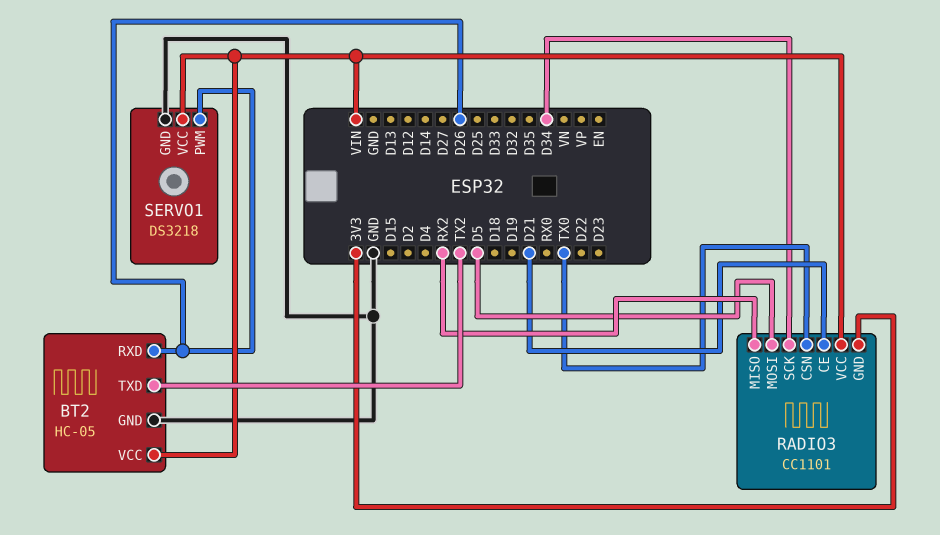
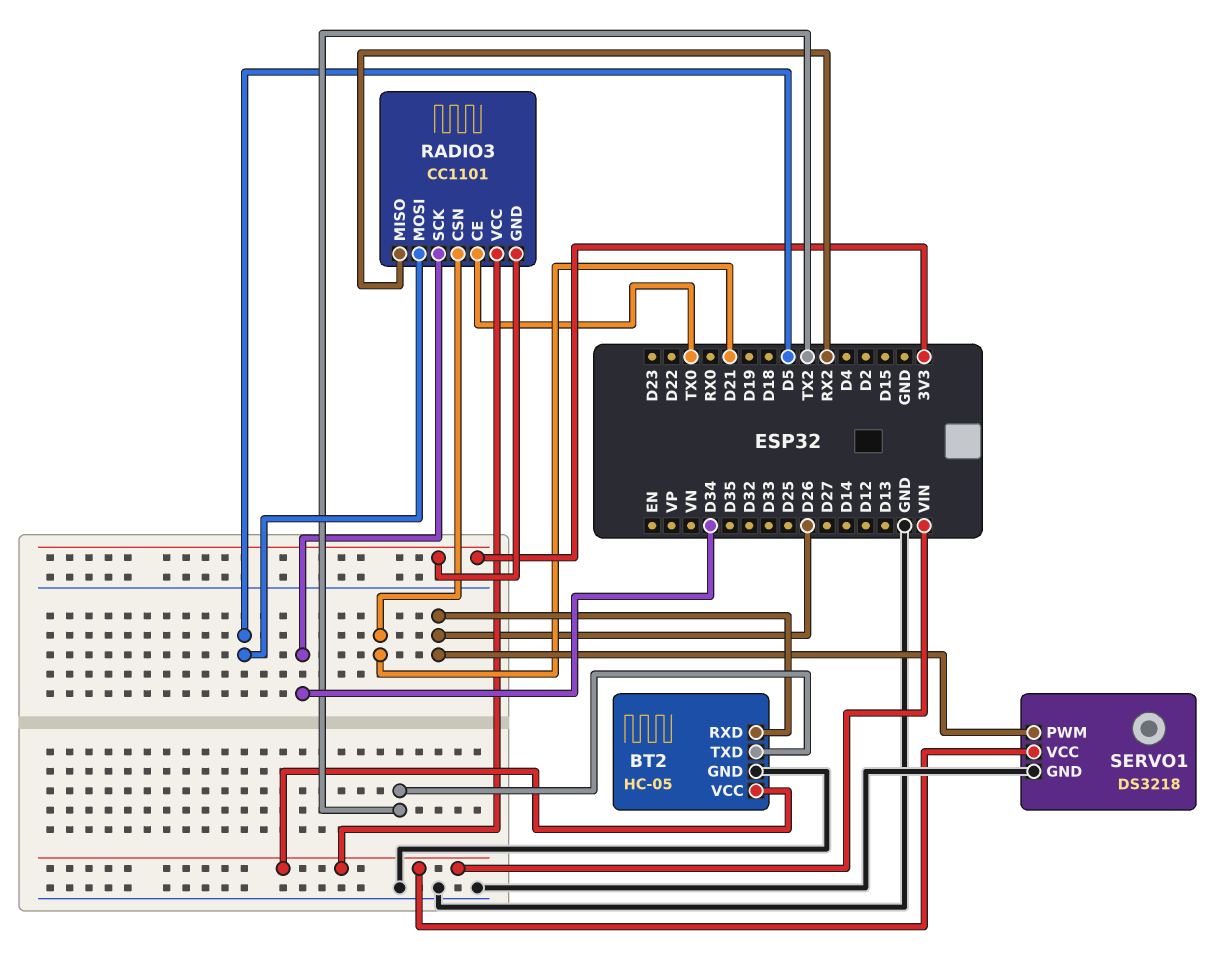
RADIO3 pin CE: D21 -> TX0
RADIO3 pin CSN: TX0 -> D21

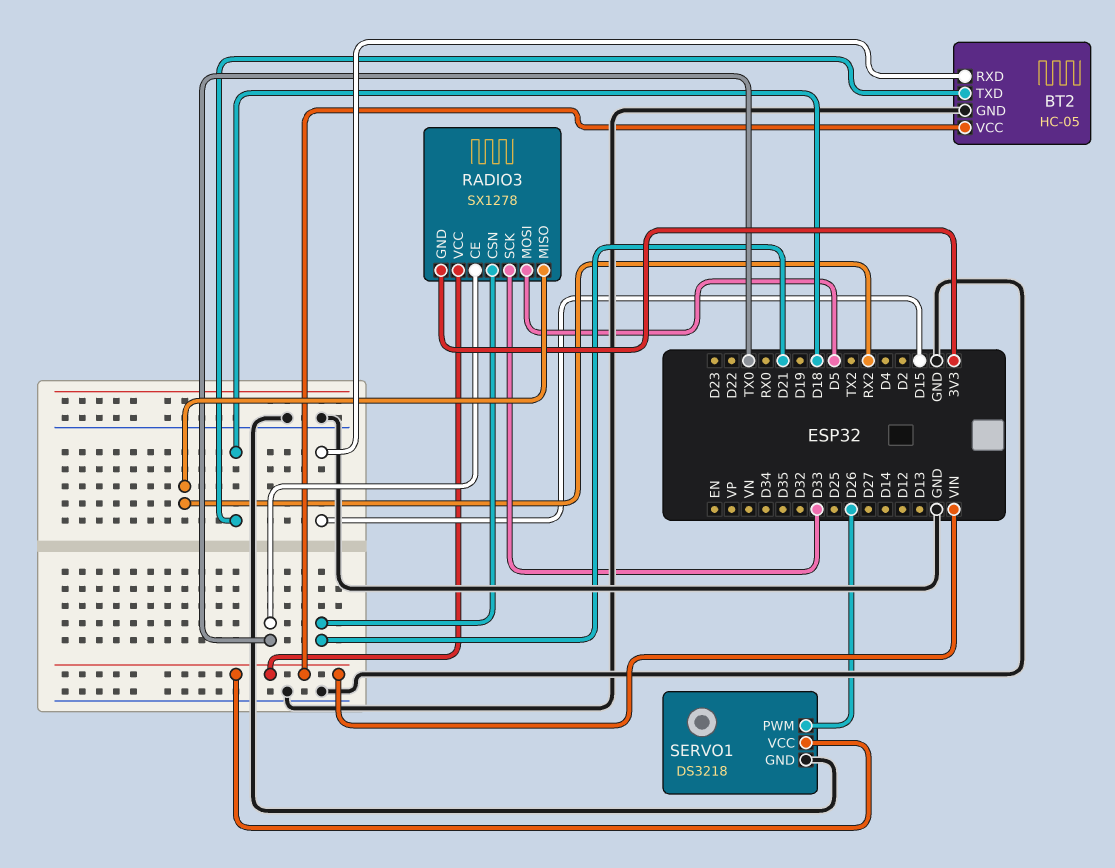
BT2 pin RXD: D26 -> D15
BT2 pin TXD: TX2 -> D18
RADIO3: CC1101 -> SX1278
RADIO3 pin SCK: D34 -> D33

